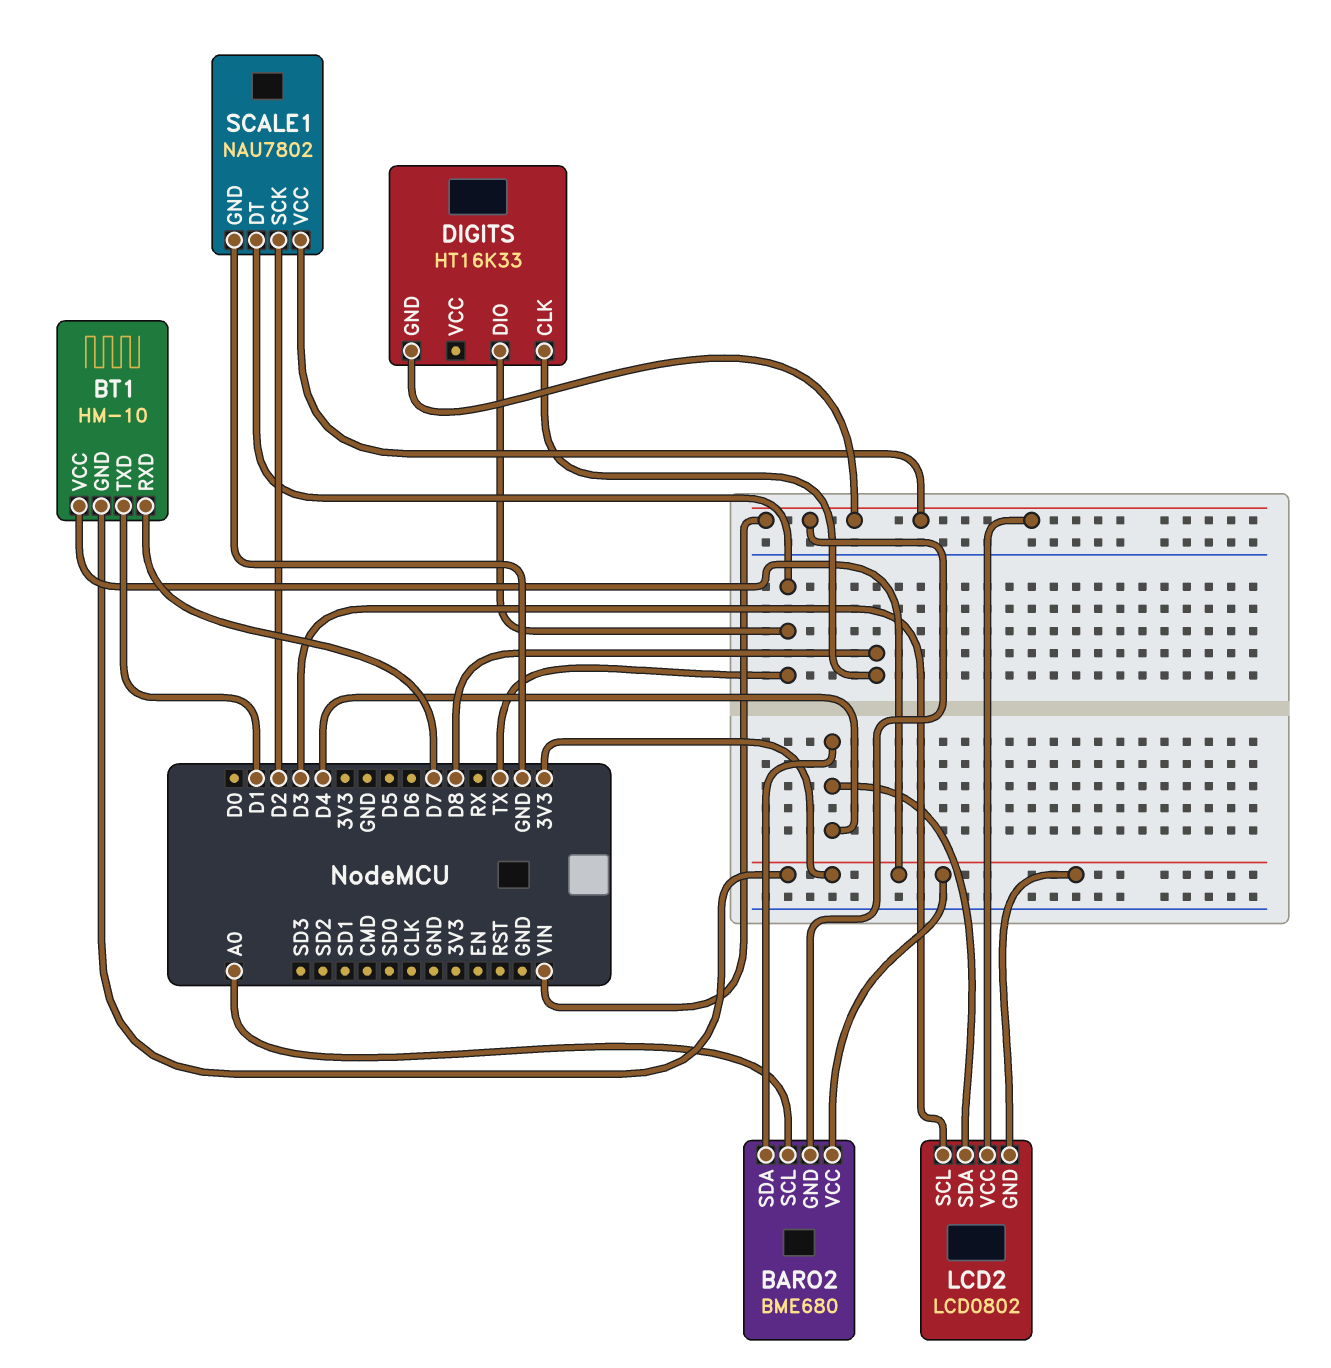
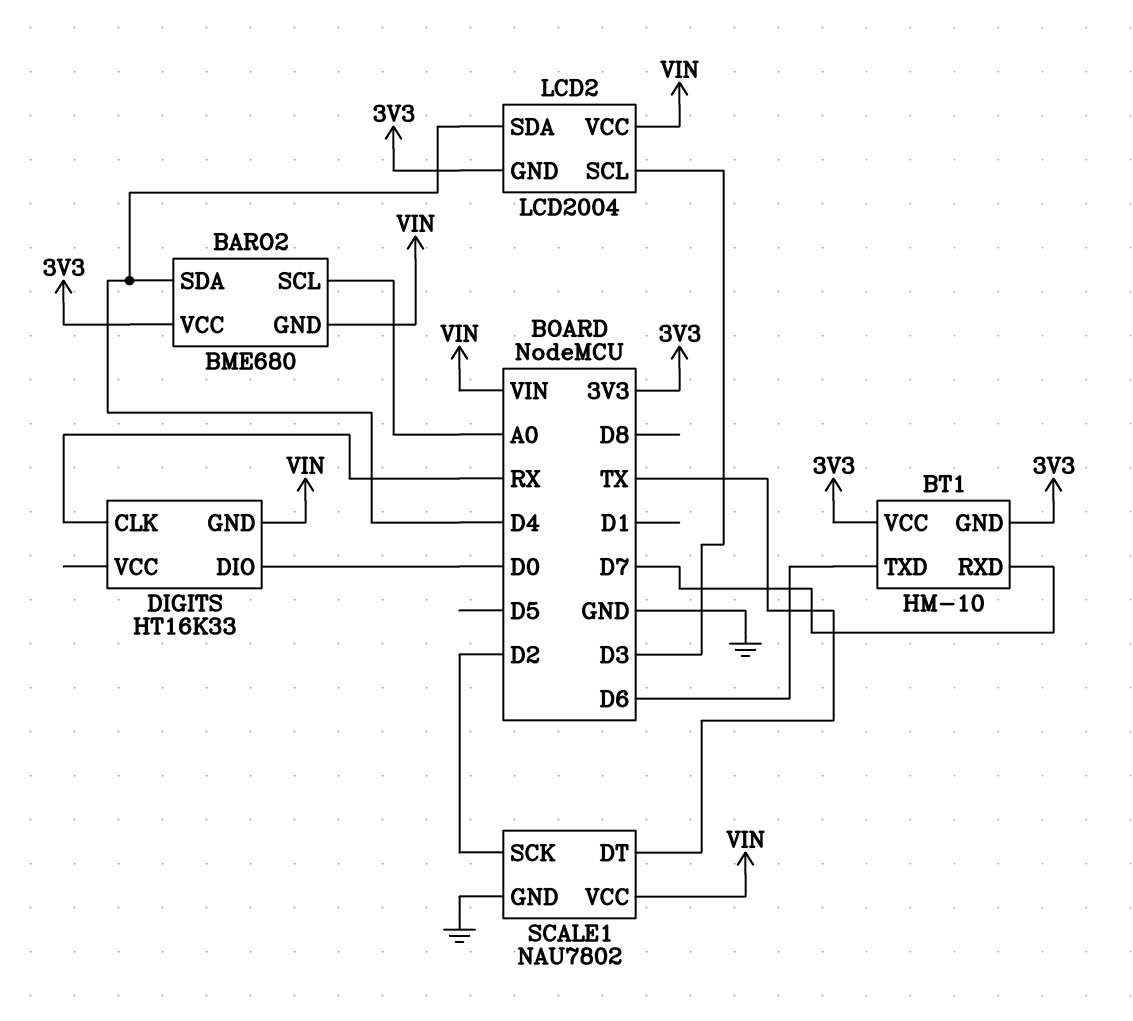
BT1 pin TXD: D1 -> D6
DIGITS pin CLK: D8 -> RX
DIGITS pin DIO: TX -> D0
LCD2: LCD0802 -> LCD2004

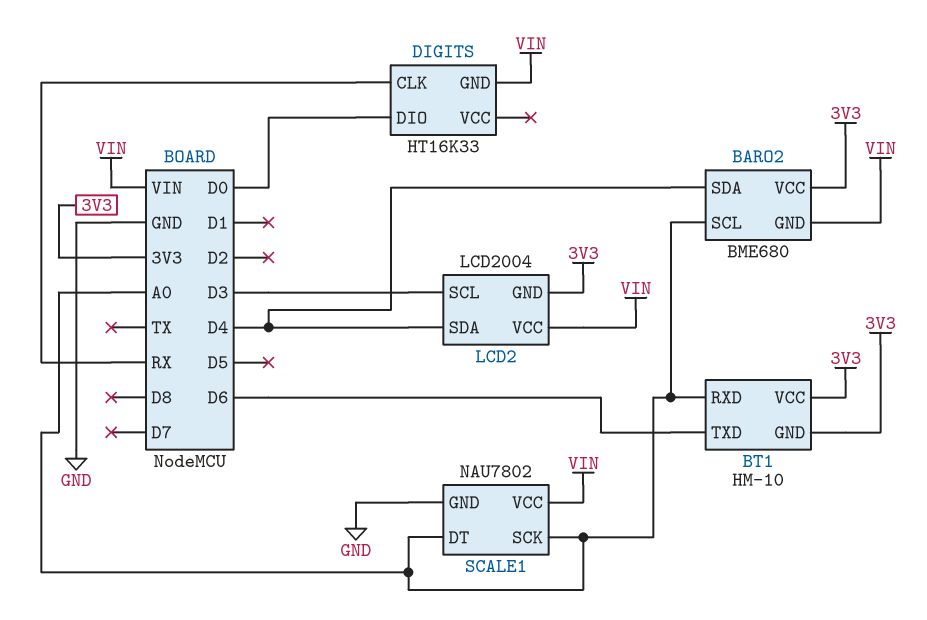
BT1 pin RXD: D7 -> A0
SCALE1 pin DT: TX -> A0
SCALE1 pin SCK: D2 -> A0

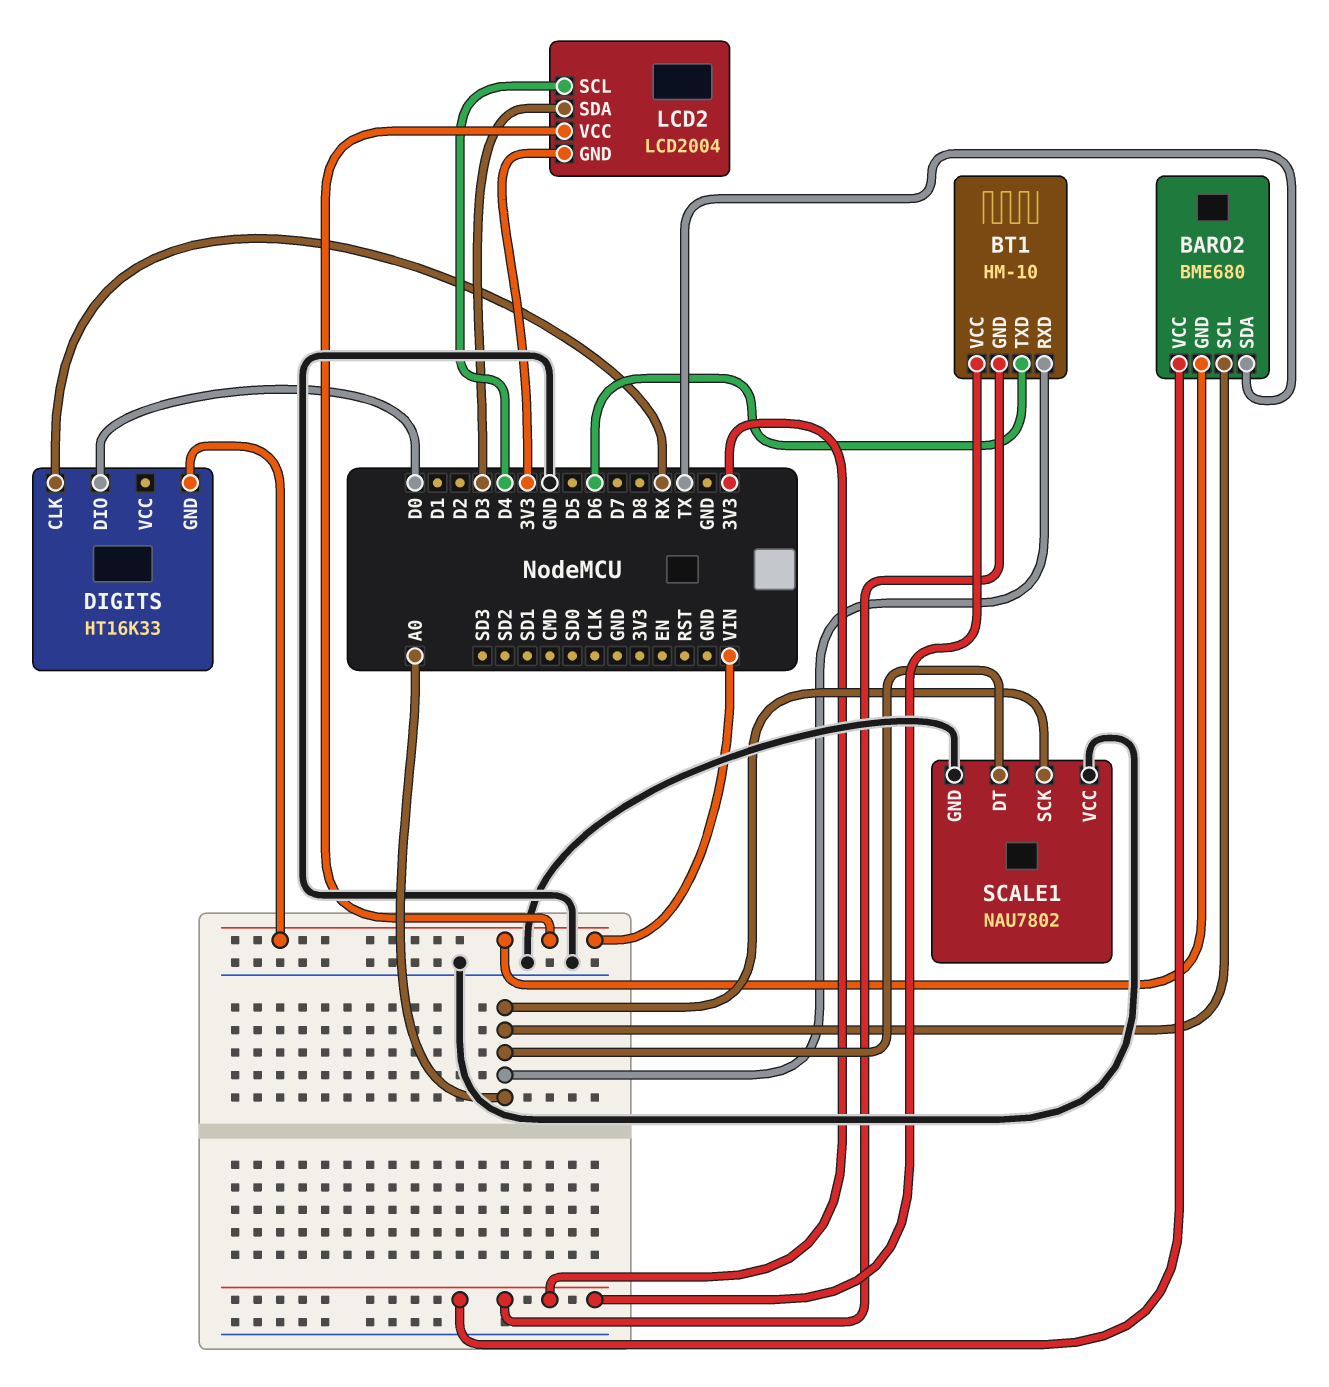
BARO2 pin SDA: D4 -> TX
LCD2 pin SCL: D3 -> D4
LCD2 pin SDA: D4 -> D3
SCALE1 pin VCC: VIN -> GND

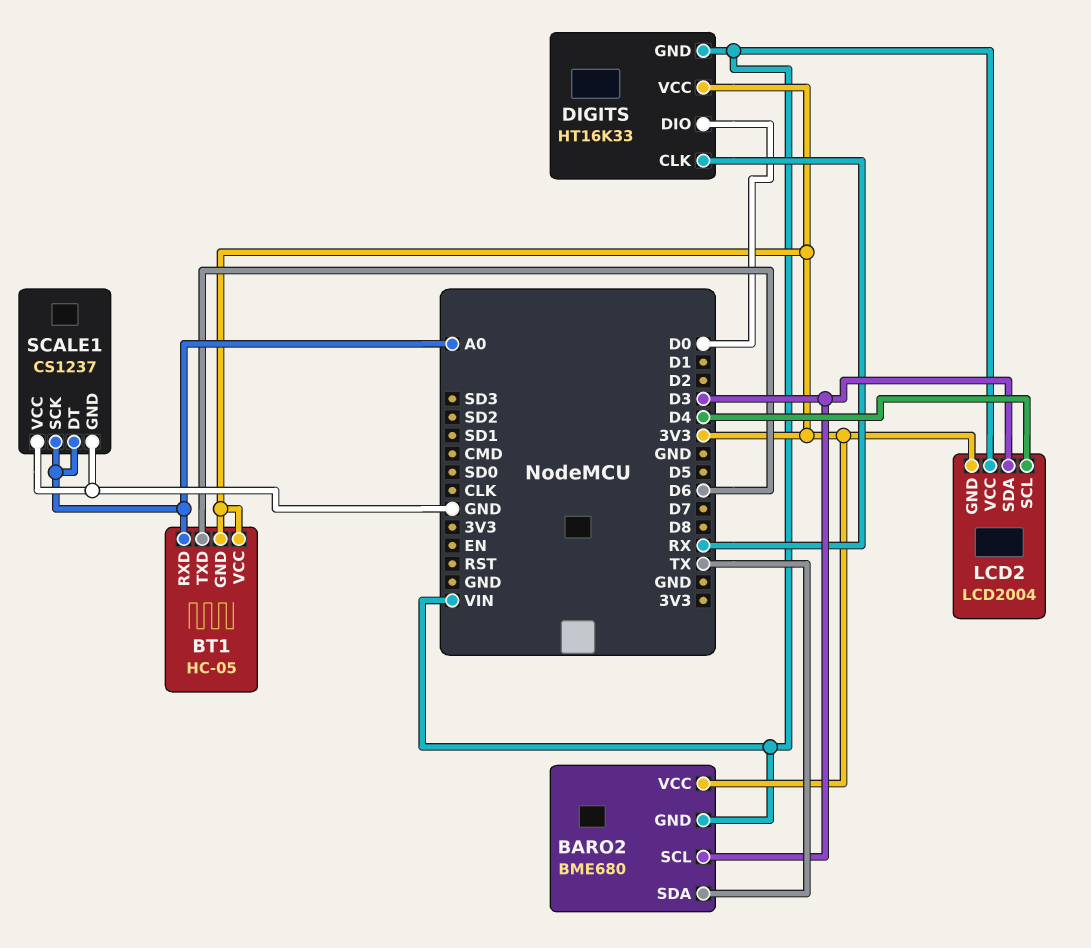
BARO2 pin SCL: A0 -> D3
BT1: HM-10 -> HC-05
DIGITS pin VCC: none -> 3V3
SCALE1: NAU7802 -> CS1237

